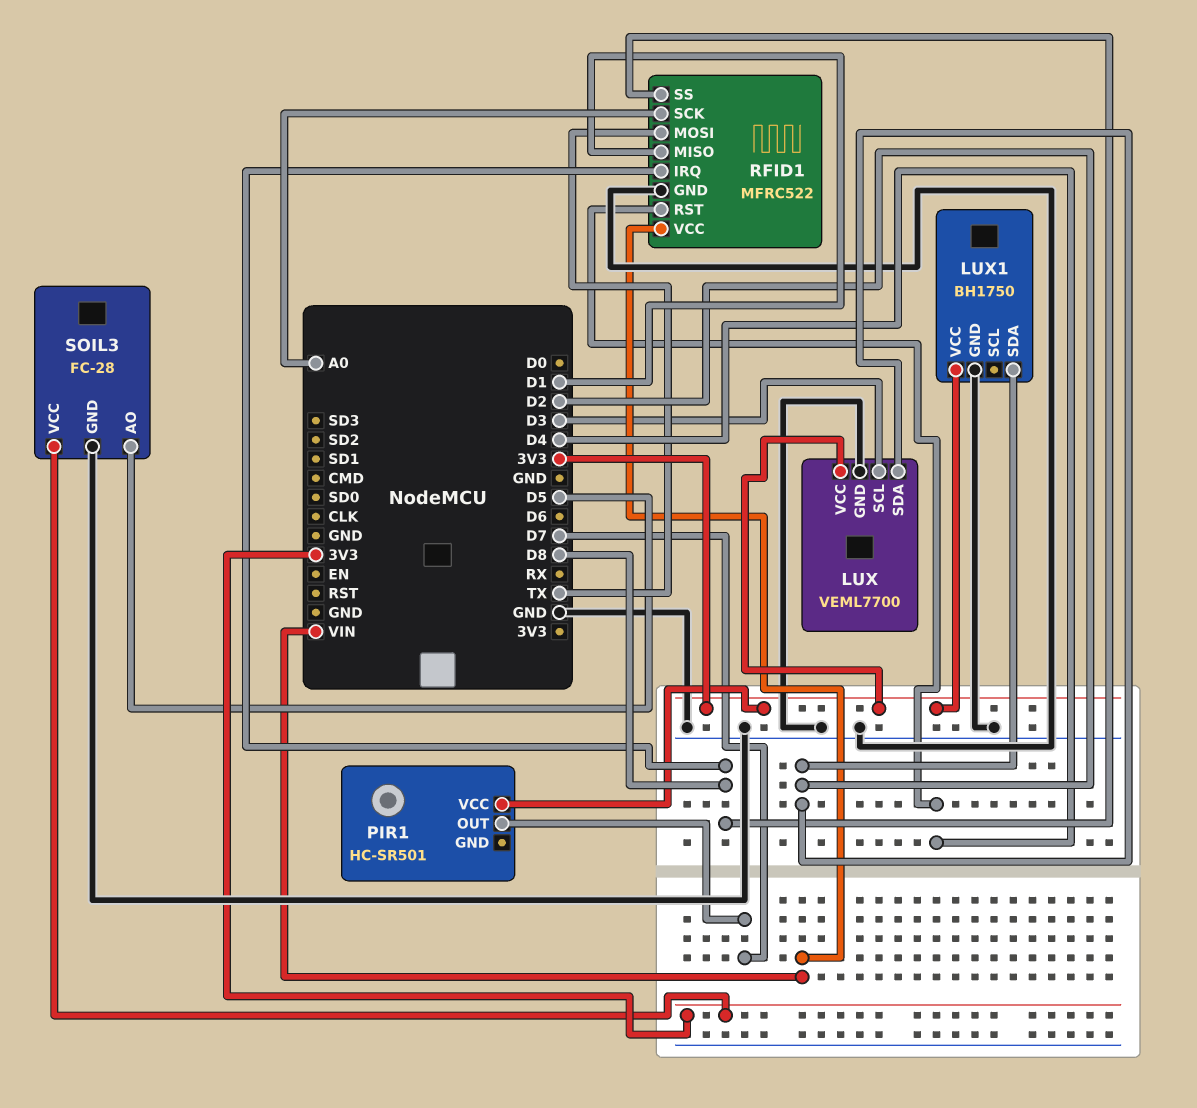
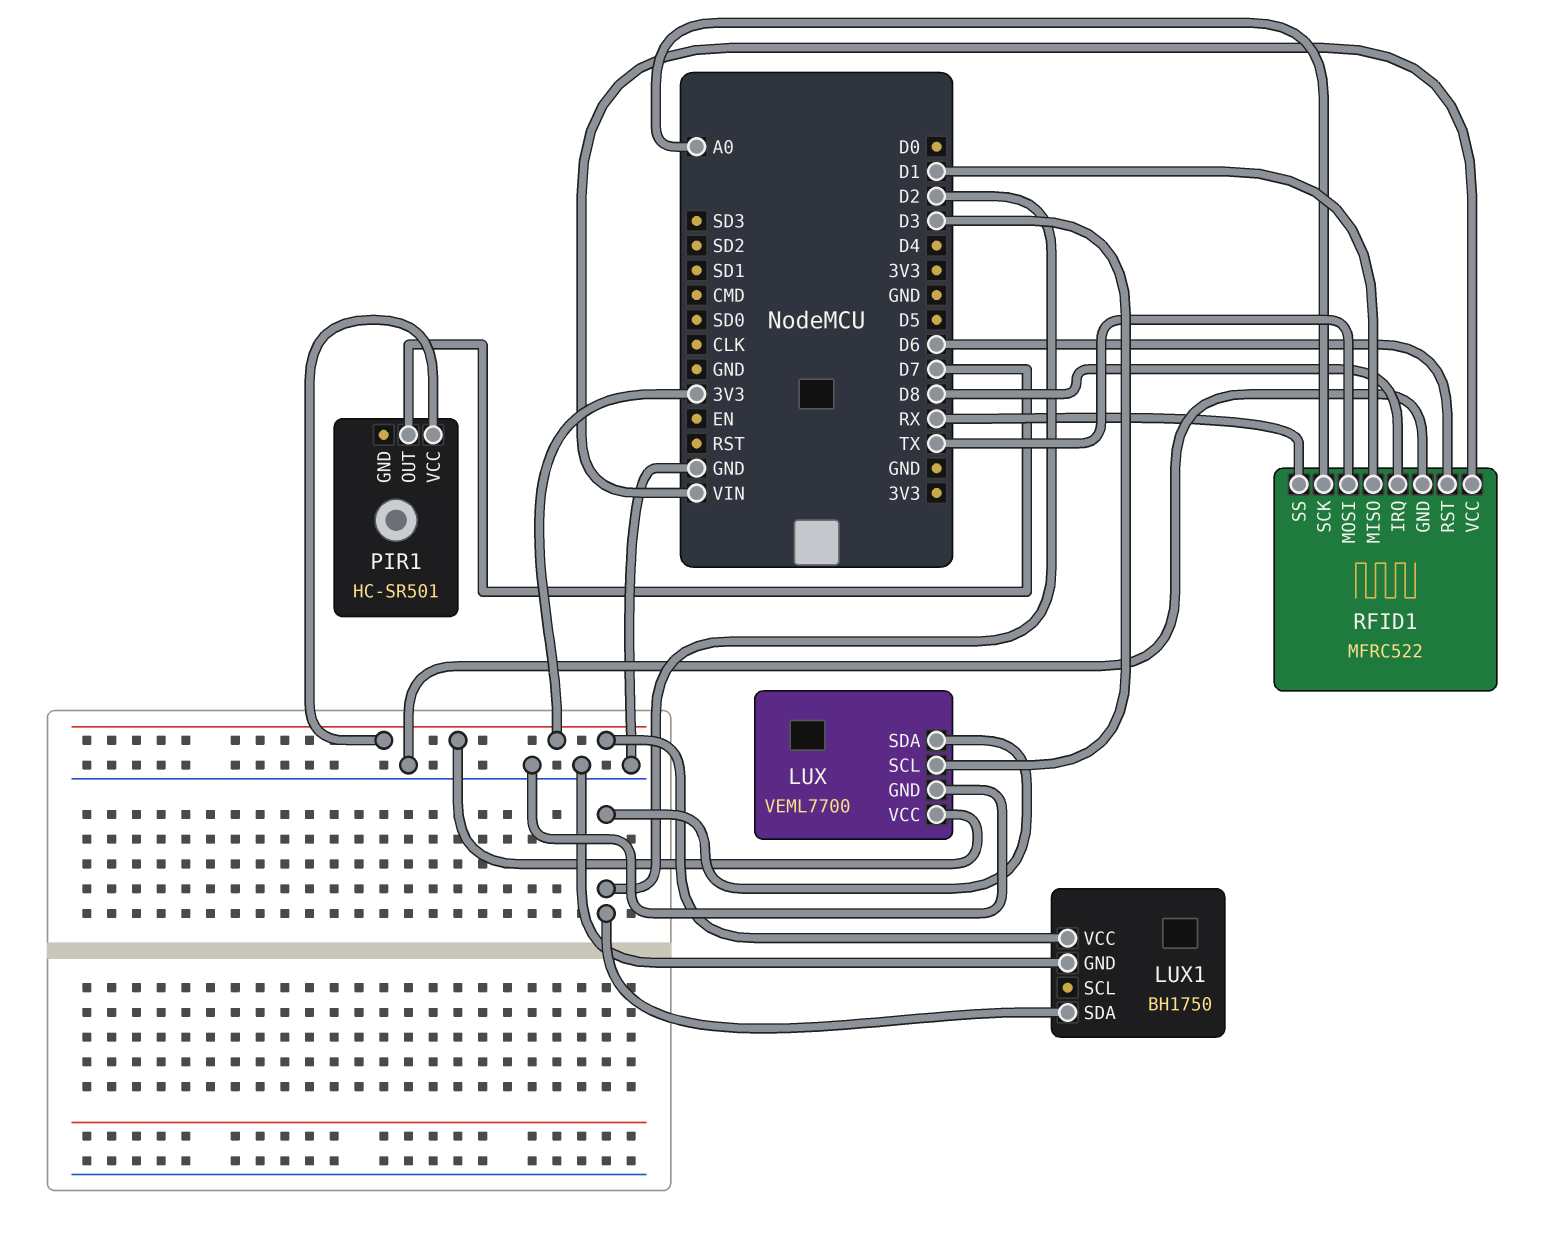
RFID1 pin RST: D4 -> D6
RFID1 pin SS: D8 -> RX
SOIL3: FC-28 -> none
SOIL3 pin AO: D5 -> none
SOIL3 pin GND: GND -> none
SOIL3 pin VCC: 3V3 -> none

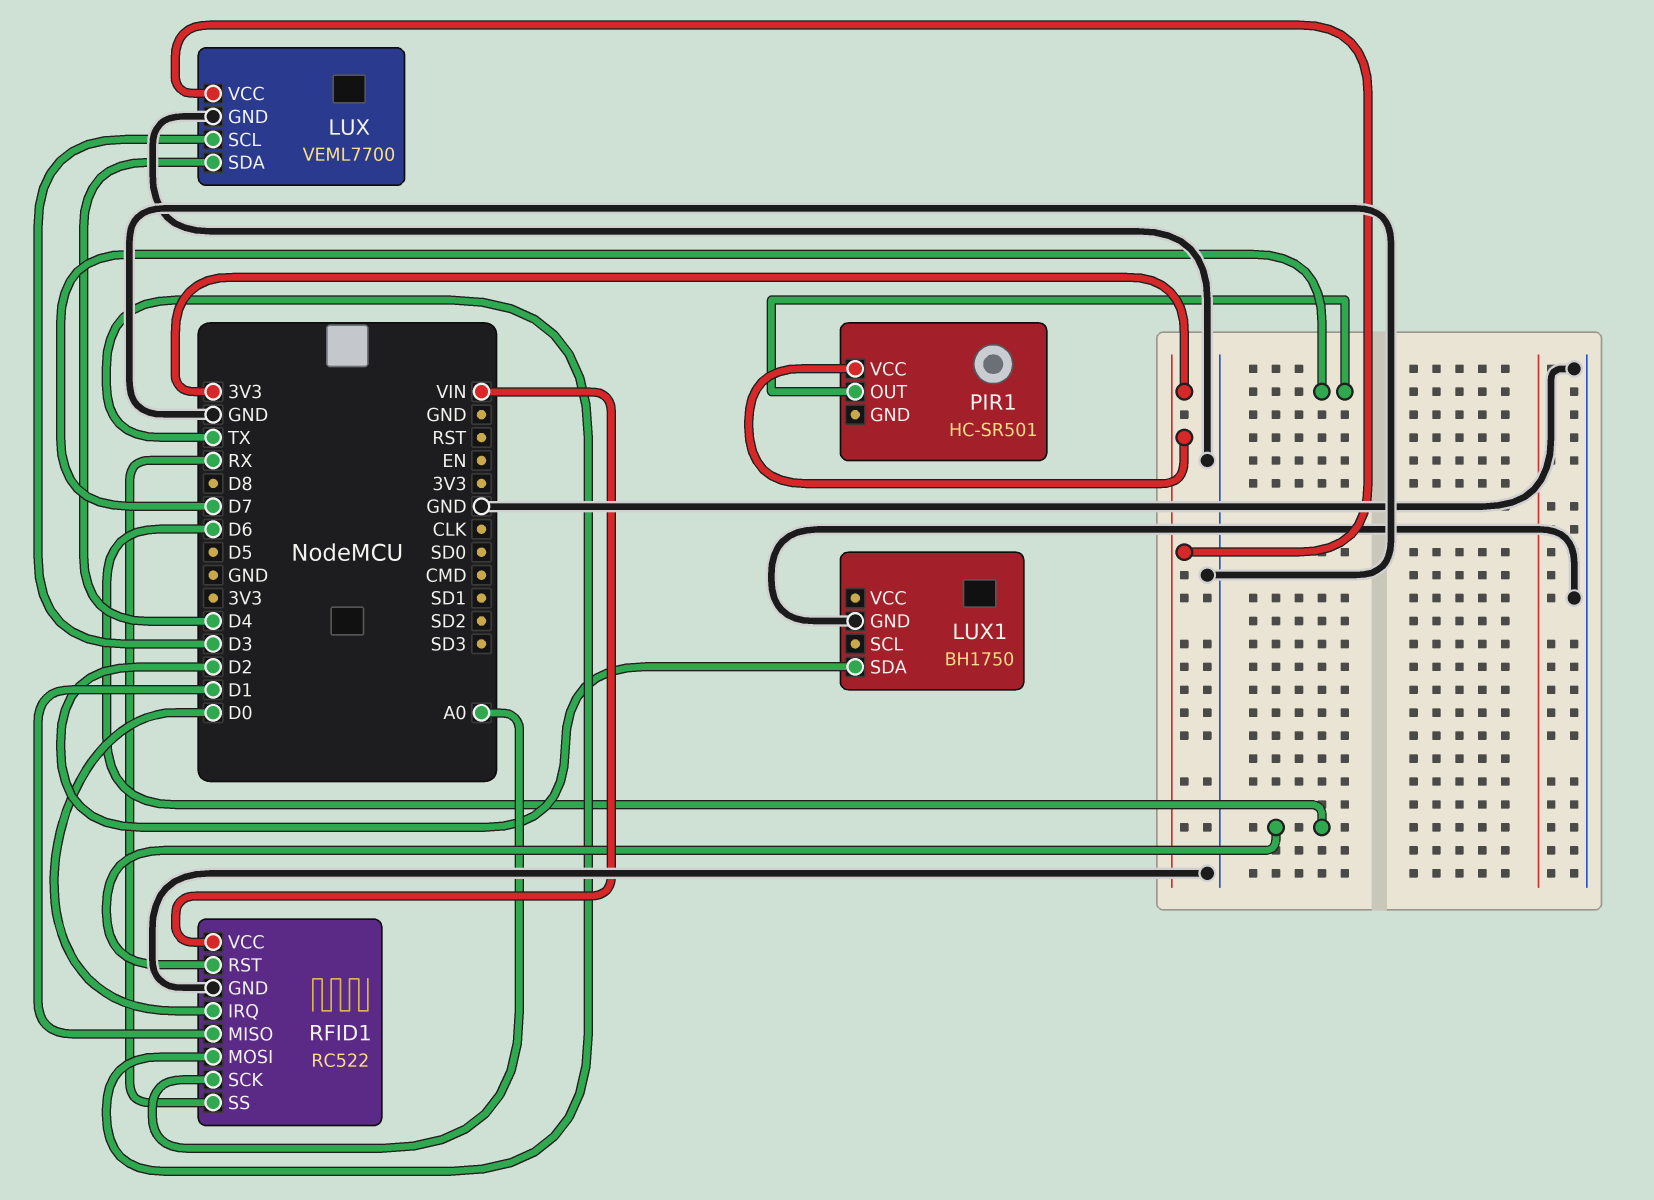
LUX pin SDA: D2 -> D4
LUX1 pin VCC: 3V3 -> none
RFID1: MFRC522 -> RC522
RFID1 pin IRQ: D8 -> D0

